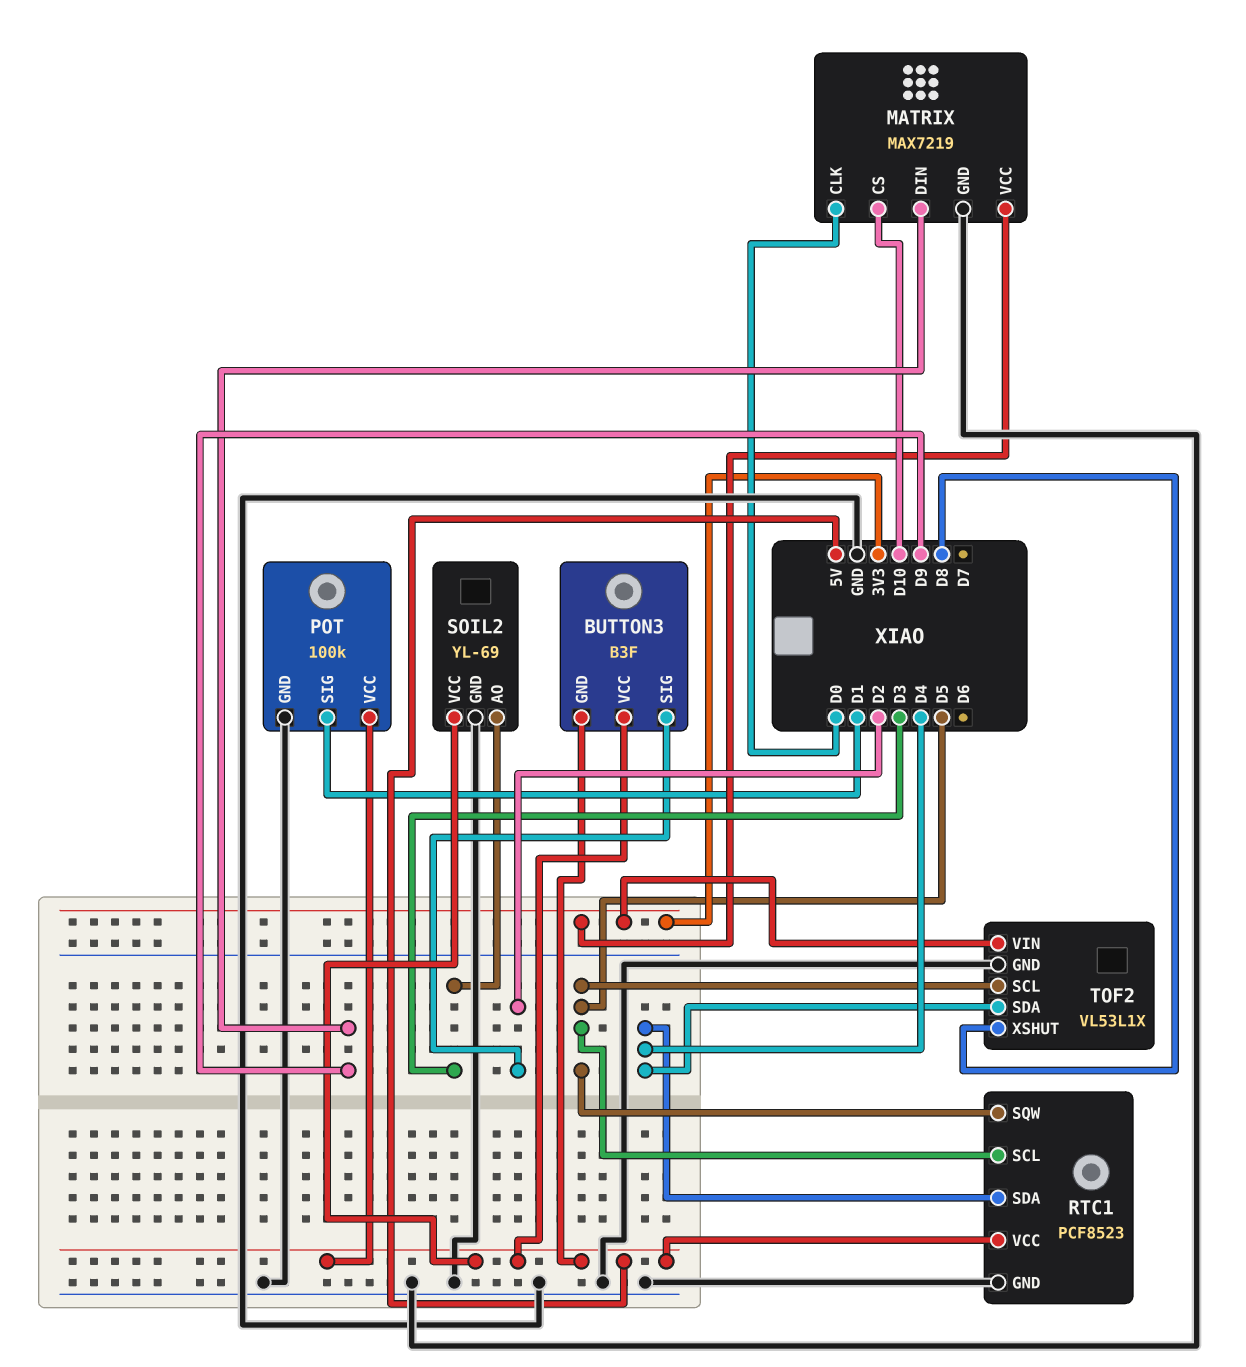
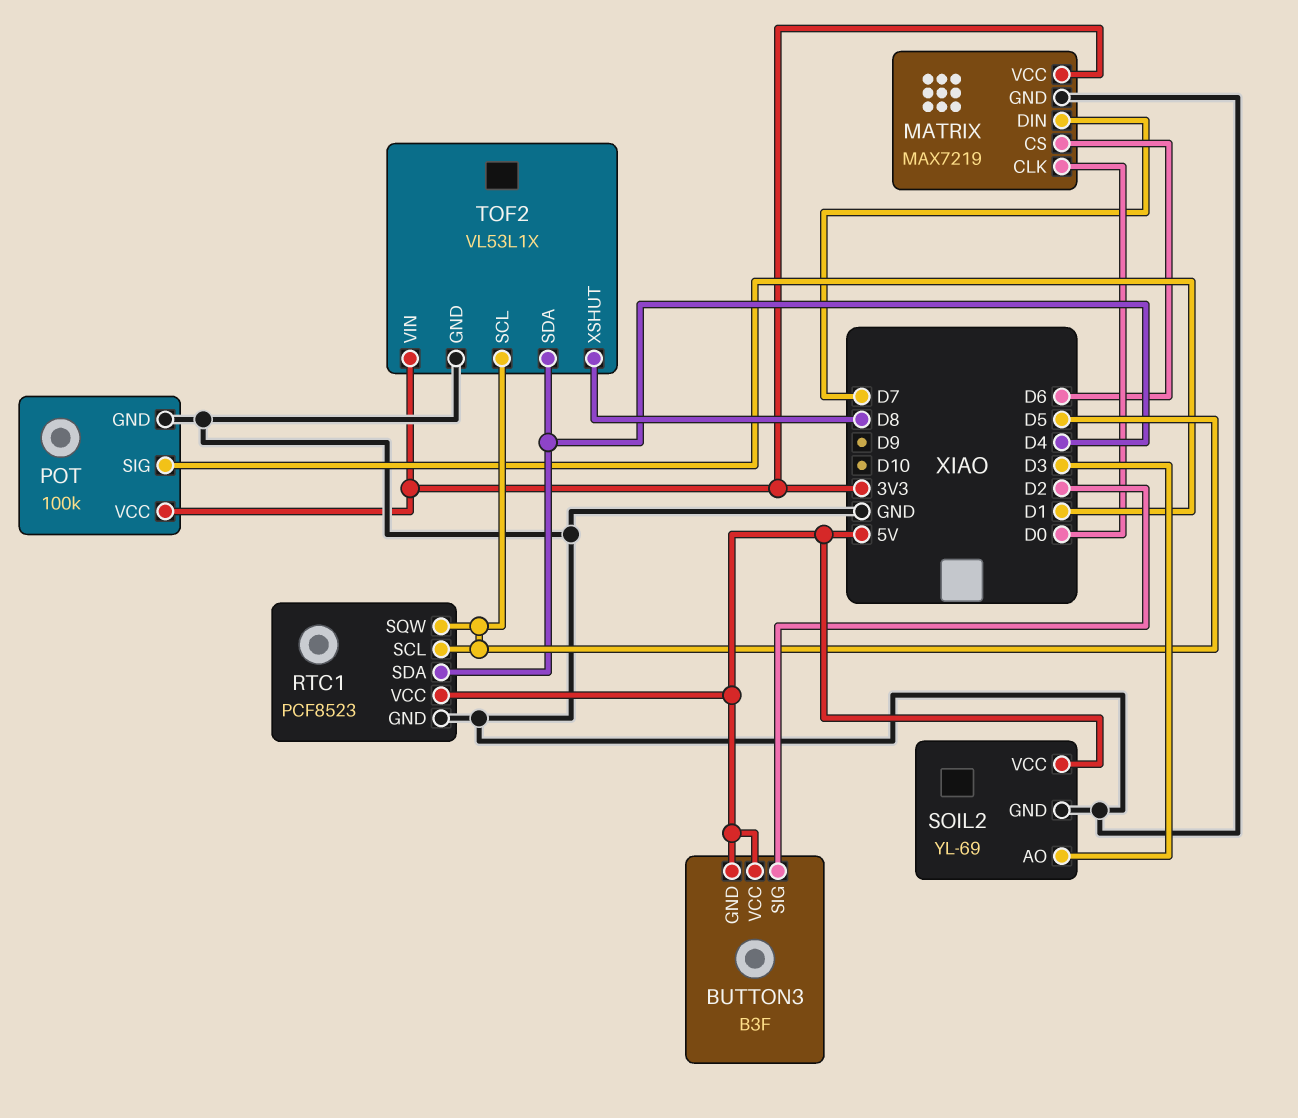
MATRIX pin CS: D10 -> D6
MATRIX pin DIN: D9 -> D7
POT pin VCC: 5V -> 3V3

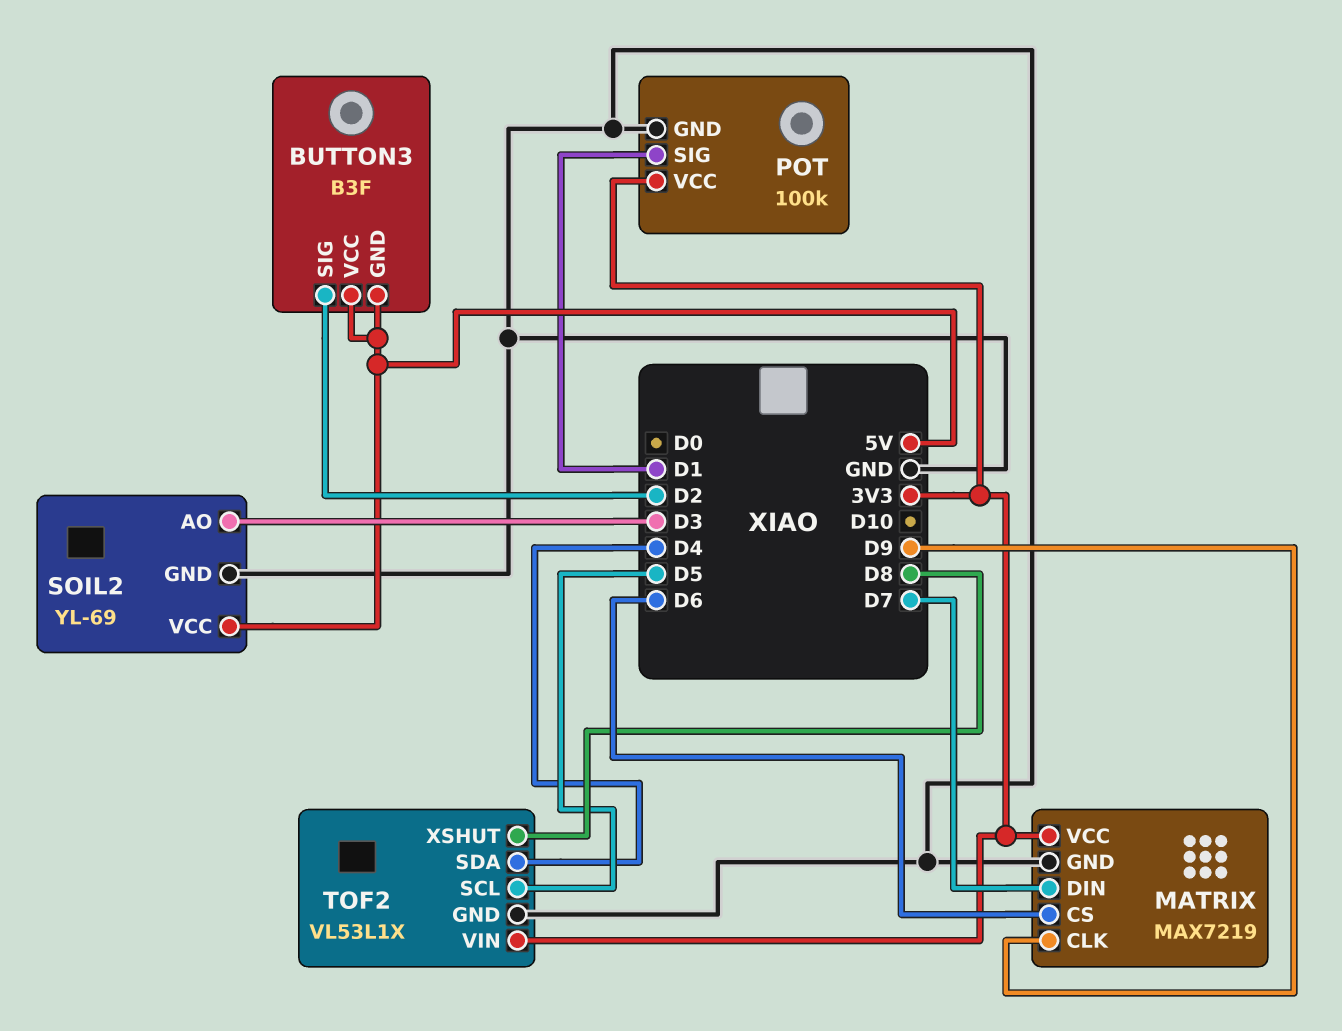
MATRIX pin CLK: D0 -> D9
RTC1: PCF8523 -> none
RTC1 pin GND: GND -> none
RTC1 pin SCL: D5 -> none
RTC1 pin SDA: D4 -> none
RTC1 pin SQW: D5 -> none
RTC1 pin VCC: 5V -> none

